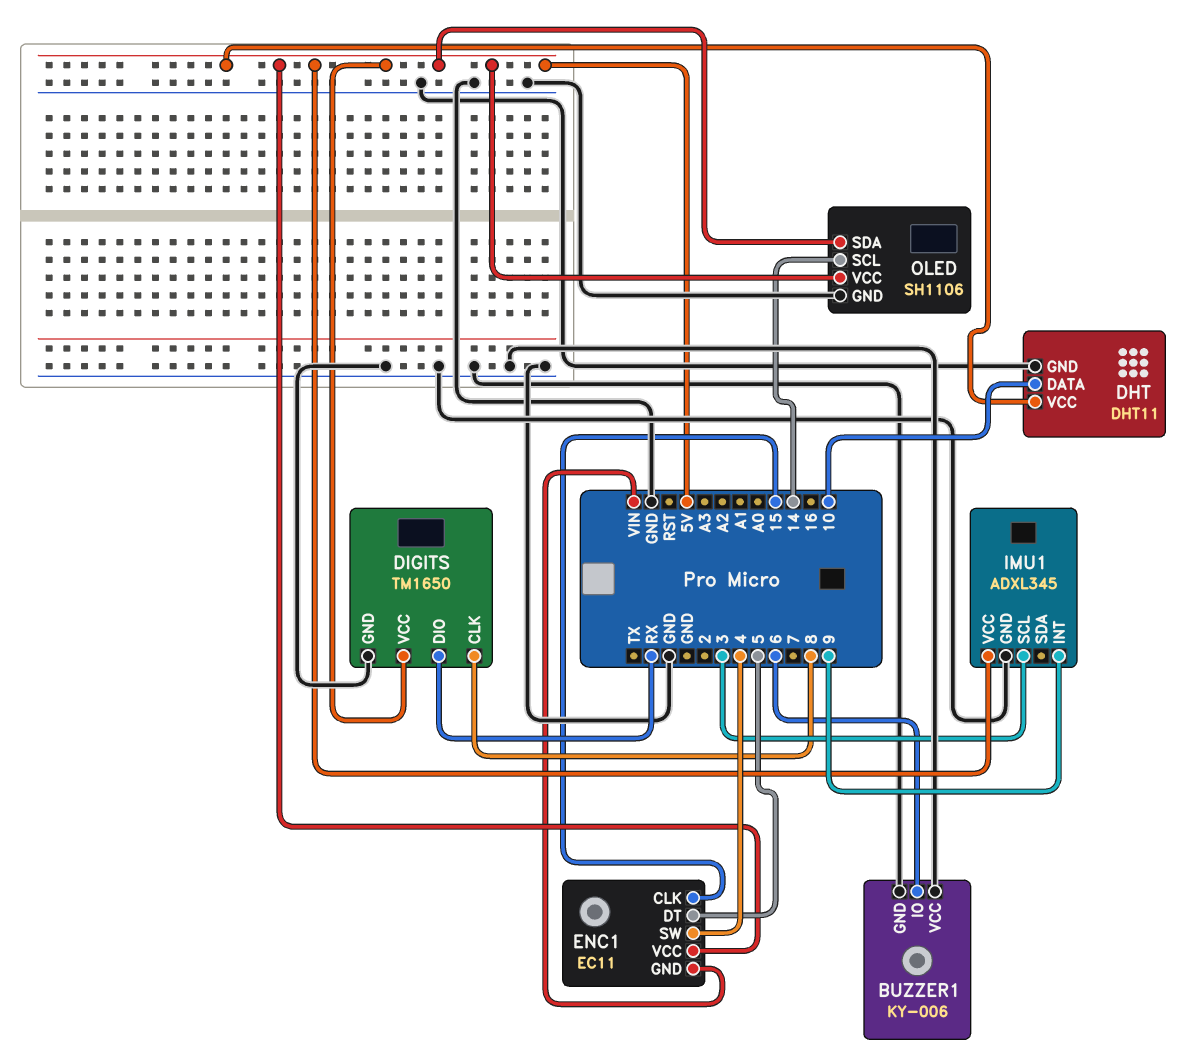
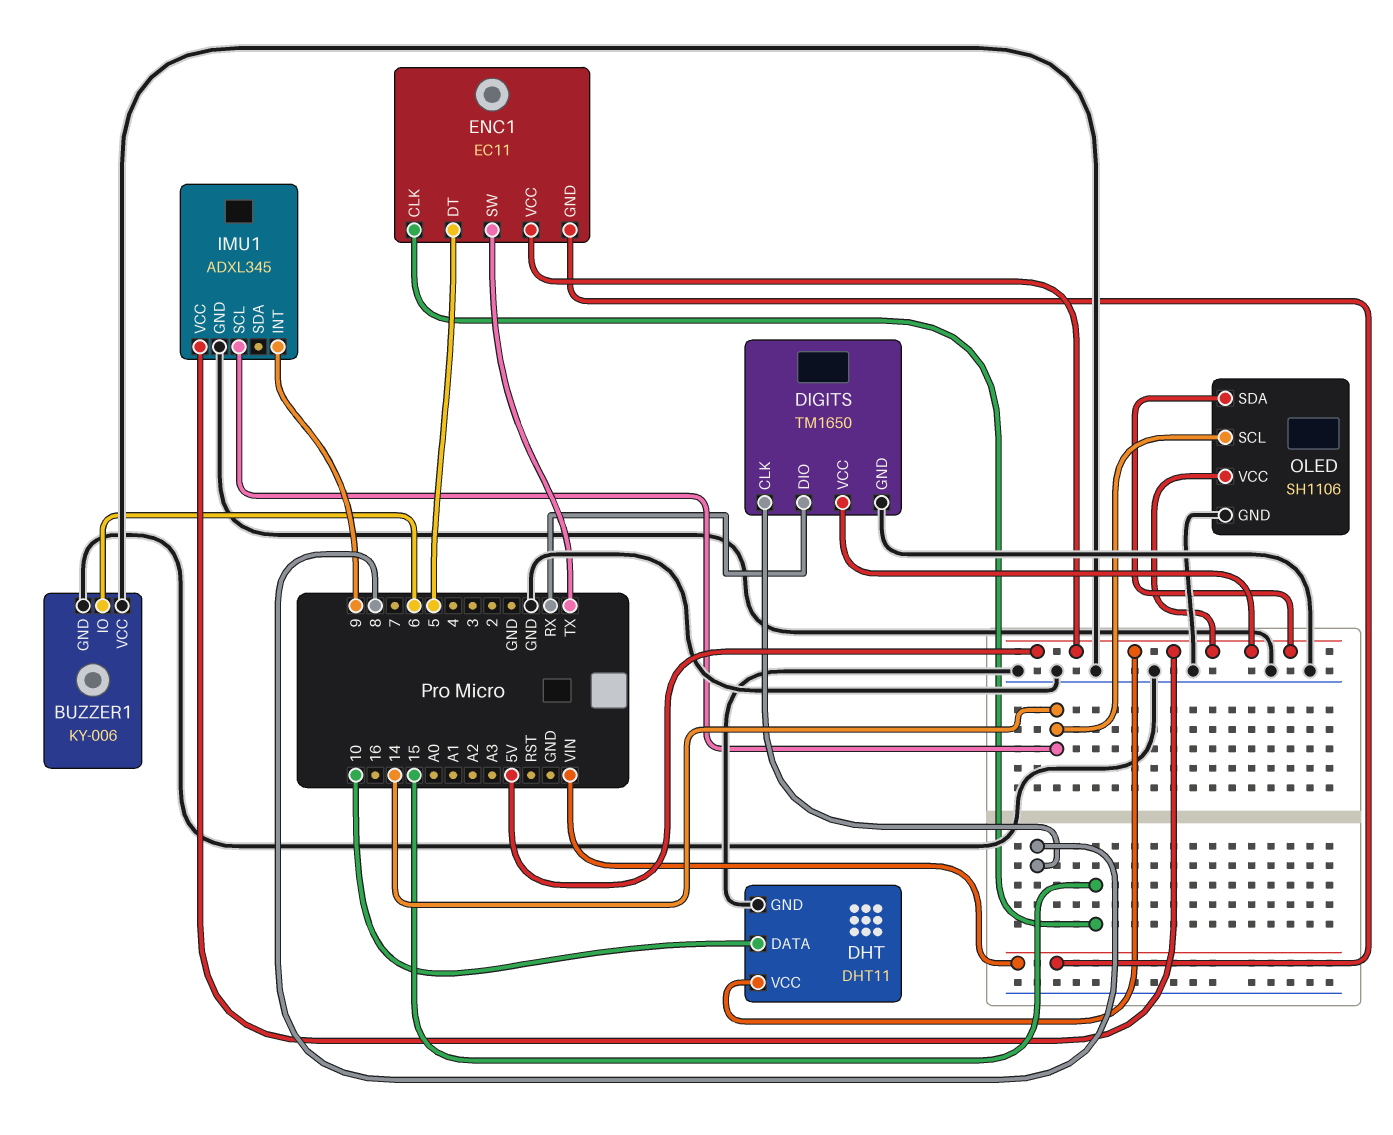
ENC1 pin SW: 4 -> TX
IMU1 pin SCL: 3 -> 14

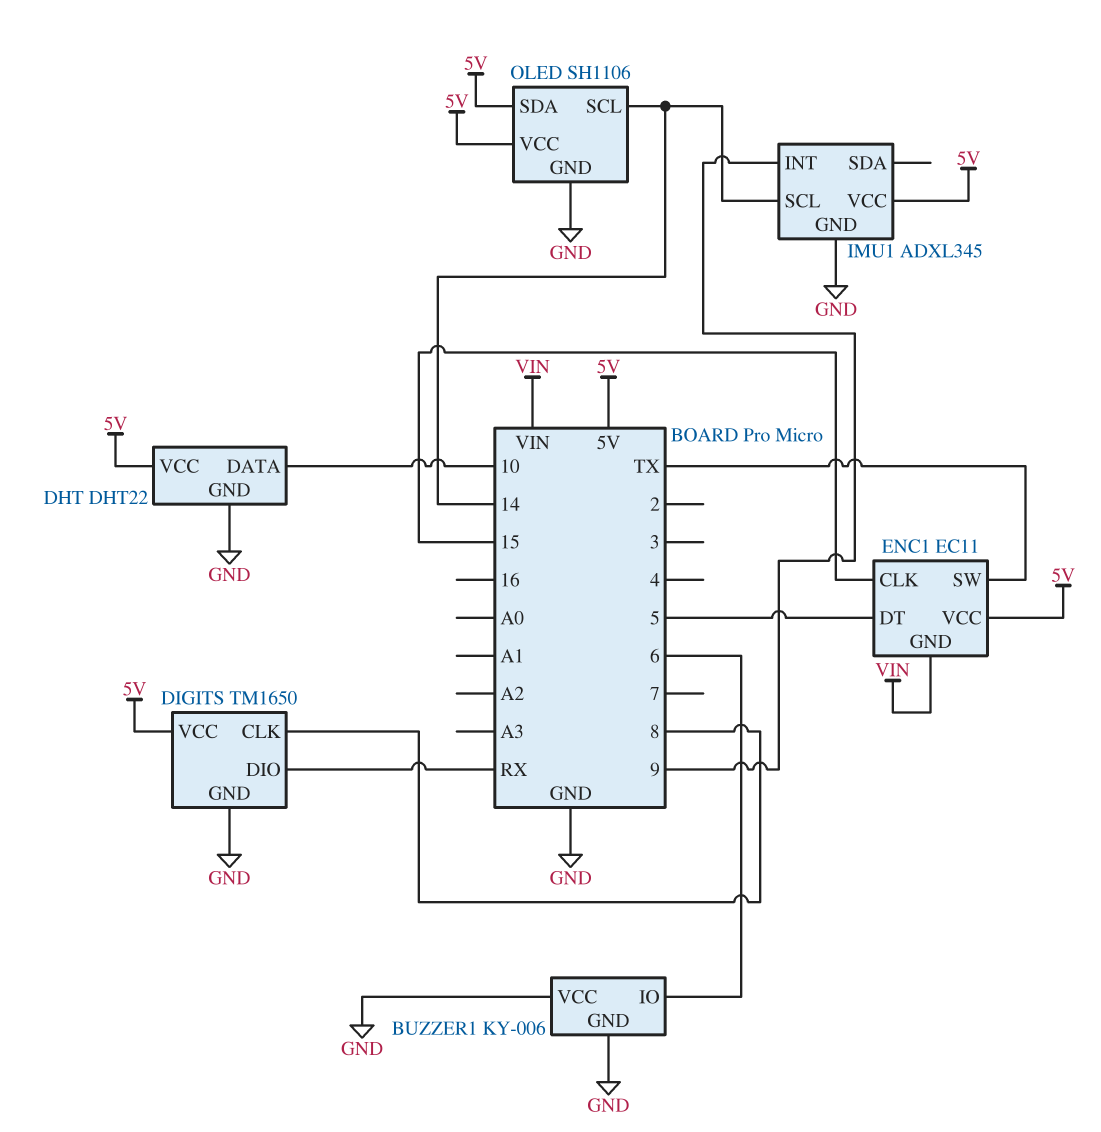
DHT: DHT11 -> DHT22

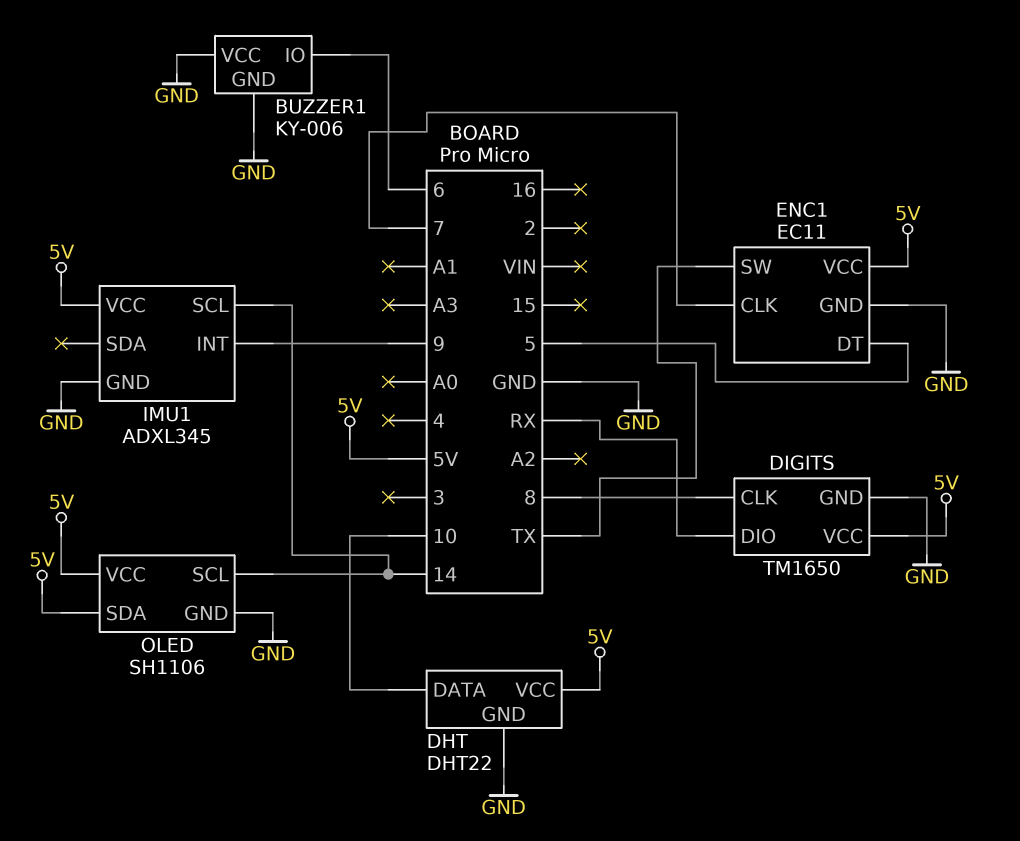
ENC1 pin CLK: 15 -> 7
ENC1 pin GND: VIN -> GND

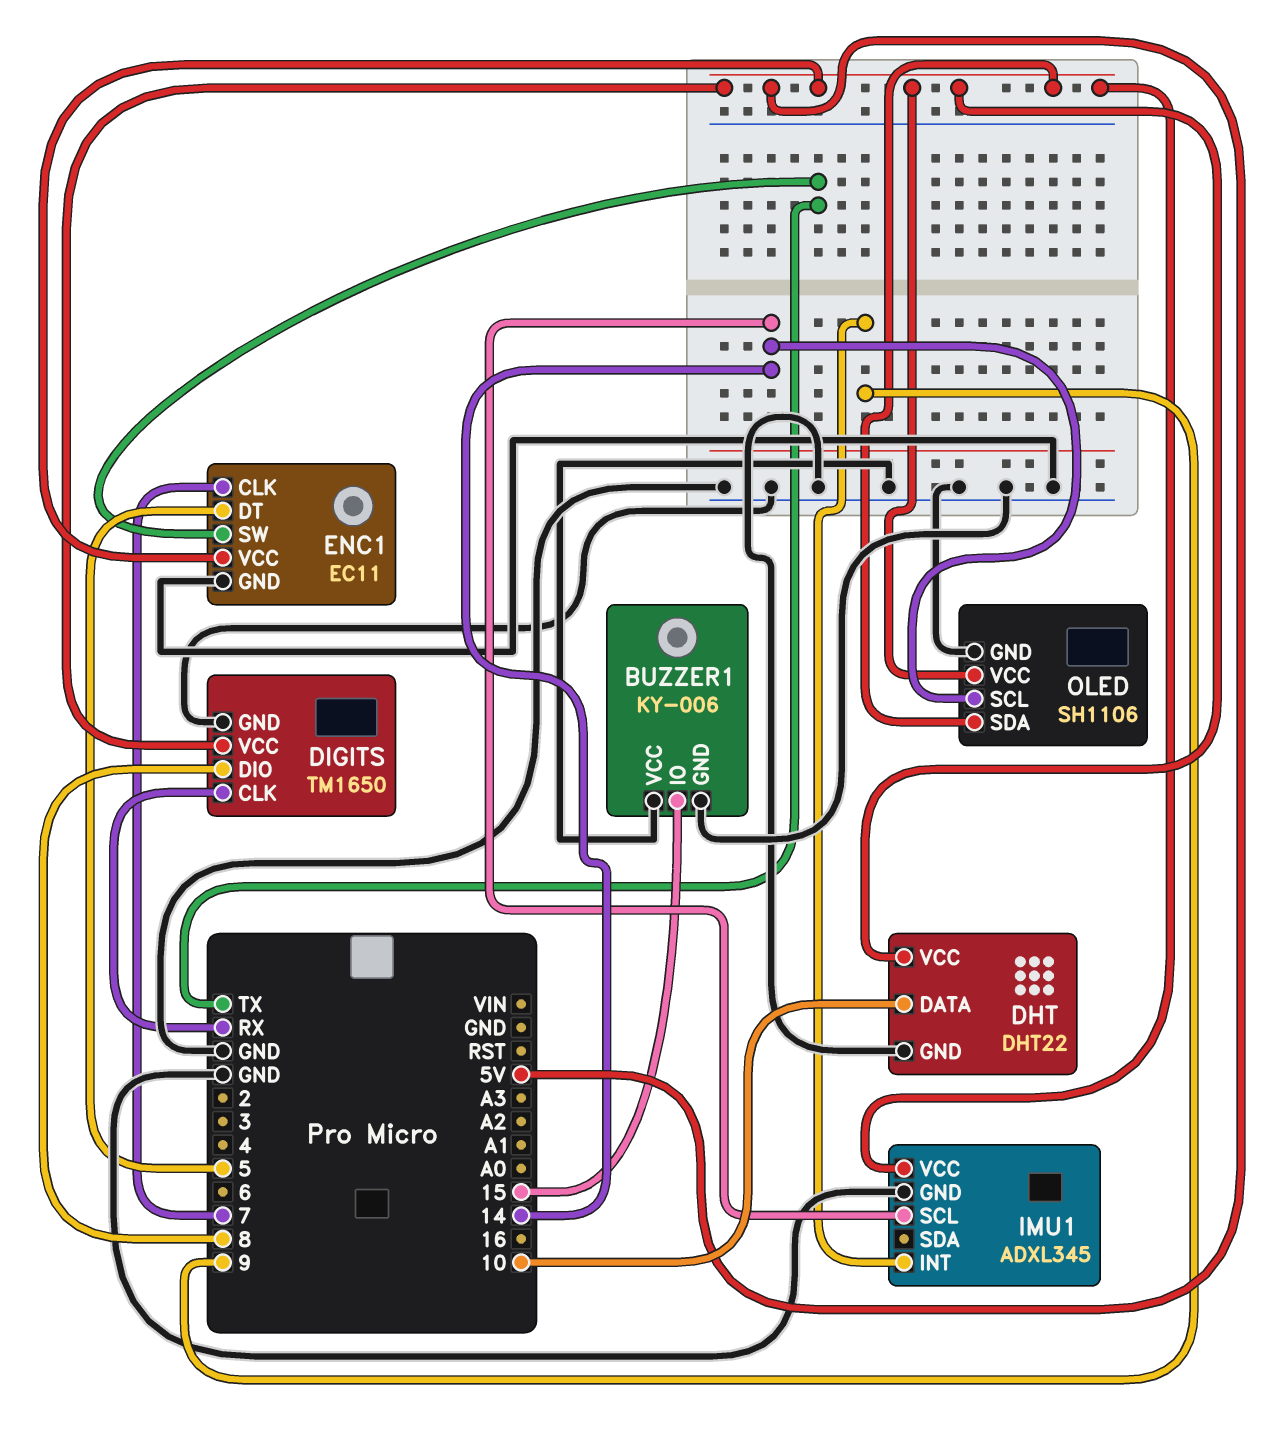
BUZZER1 pin IO: 6 -> 15
DIGITS pin CLK: 8 -> RX
DIGITS pin DIO: RX -> 8

